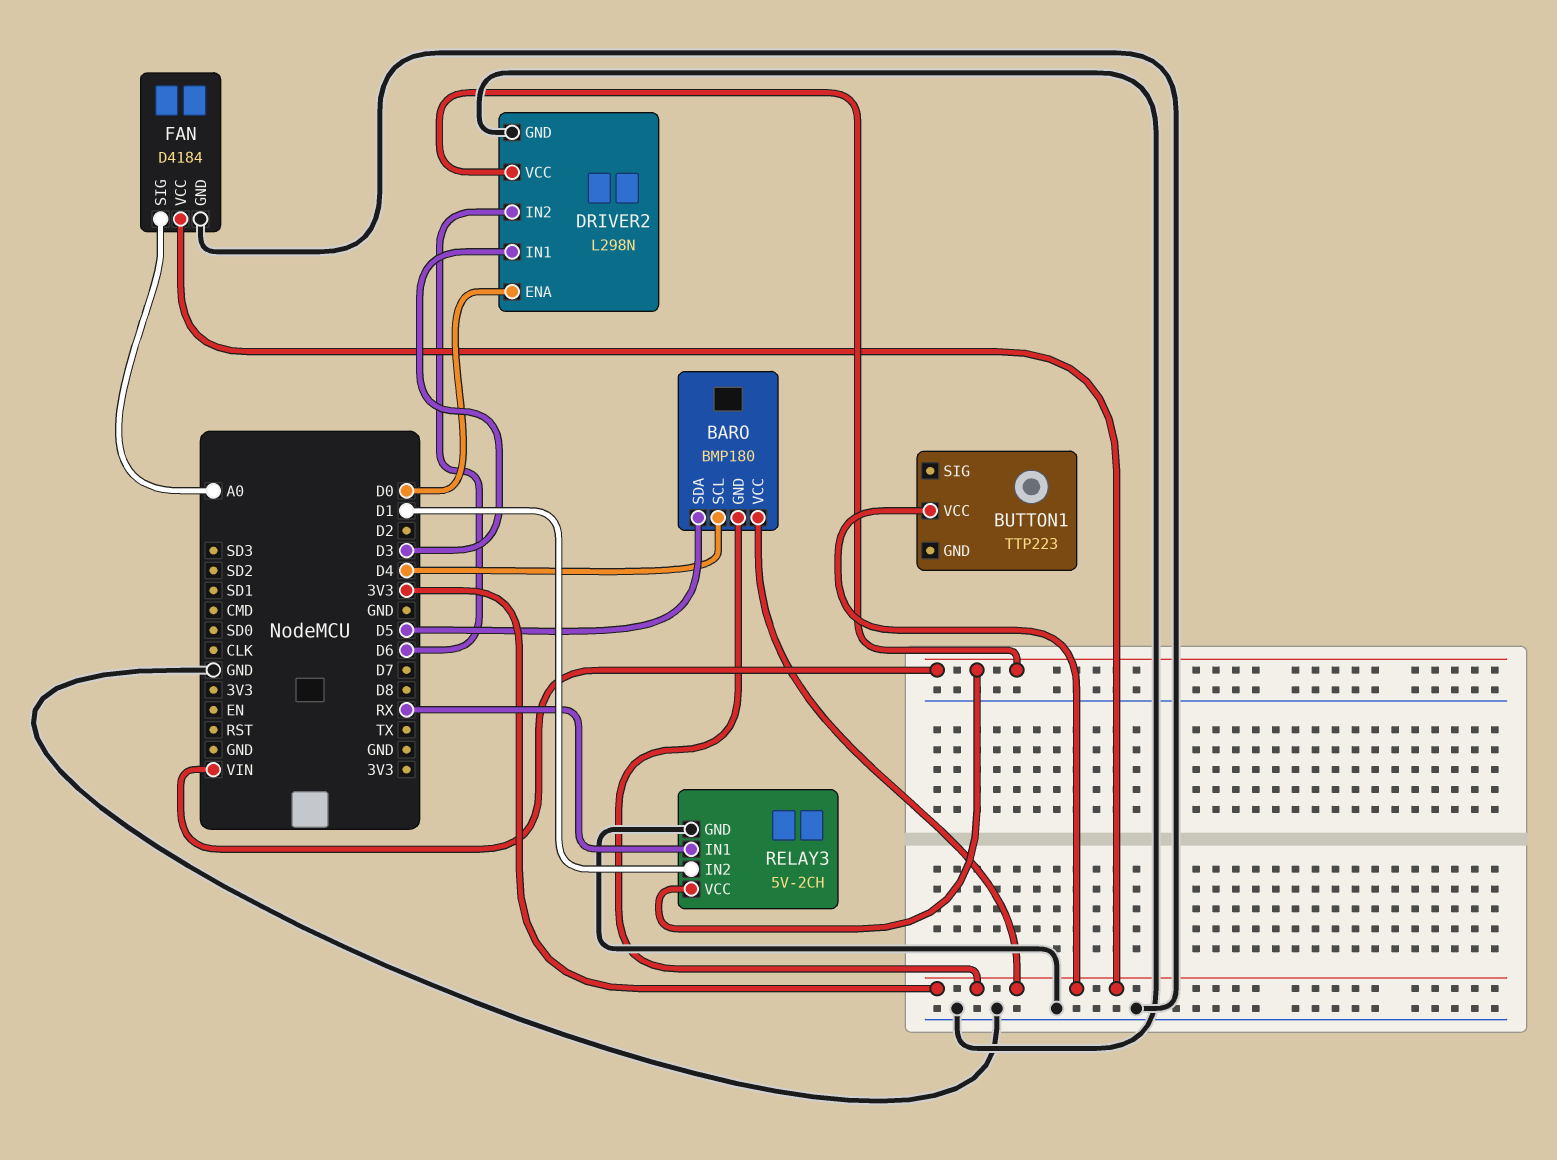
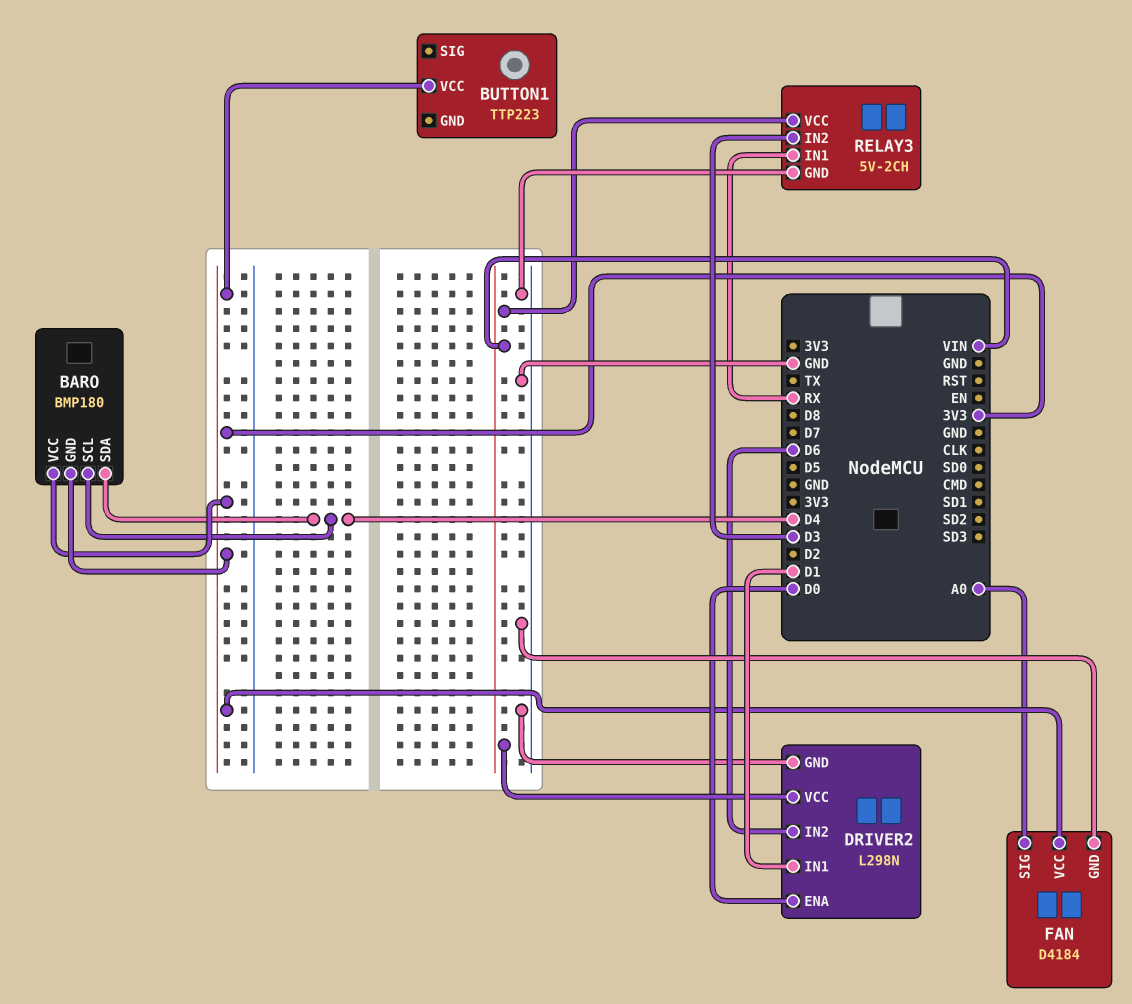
BARO pin SDA: D5 -> D4
DRIVER2 pin IN1: D3 -> D1
RELAY3 pin IN2: D1 -> D3

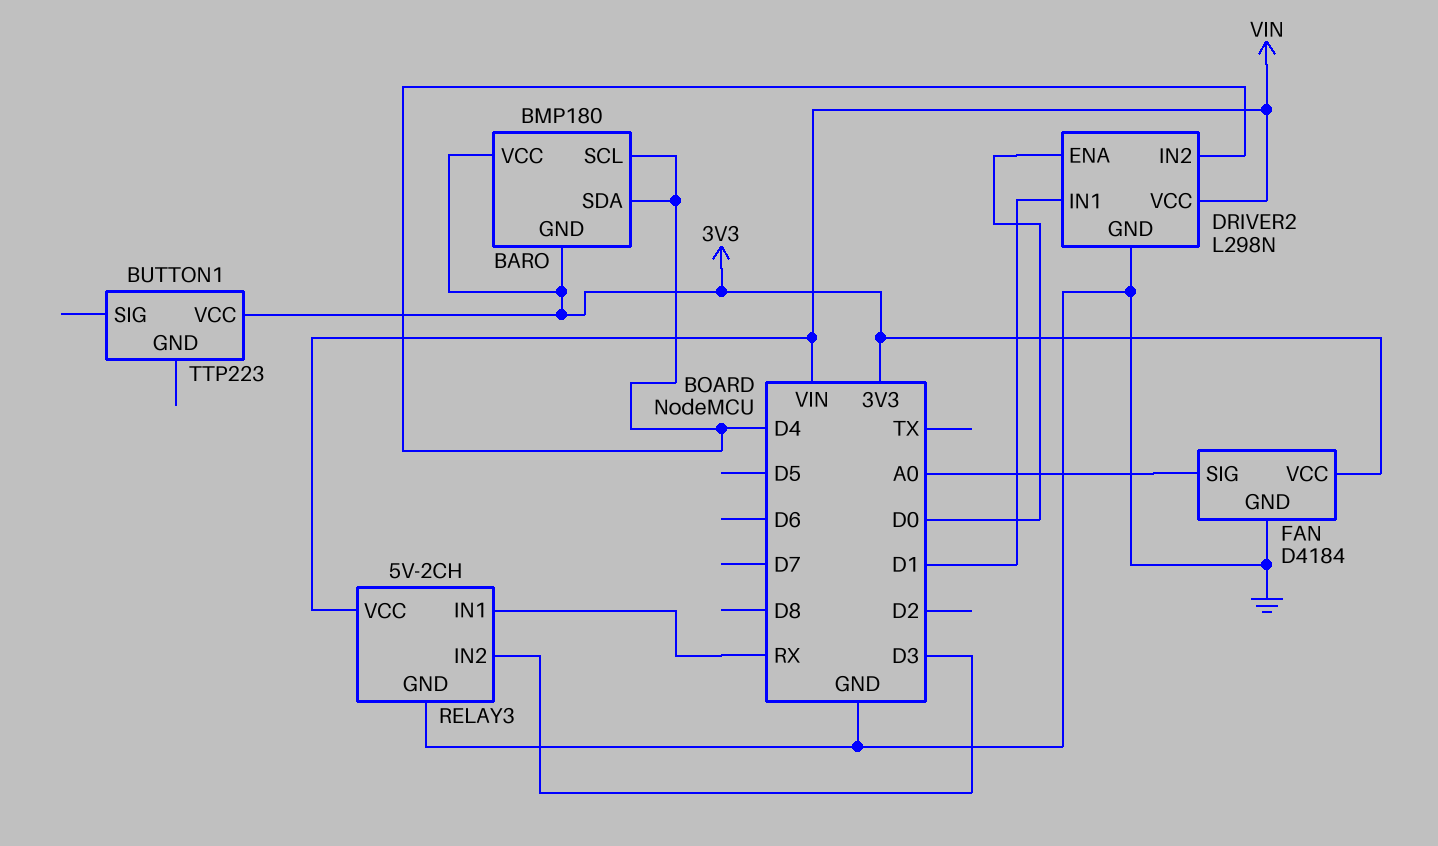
DRIVER2 pin IN2: D6 -> D4

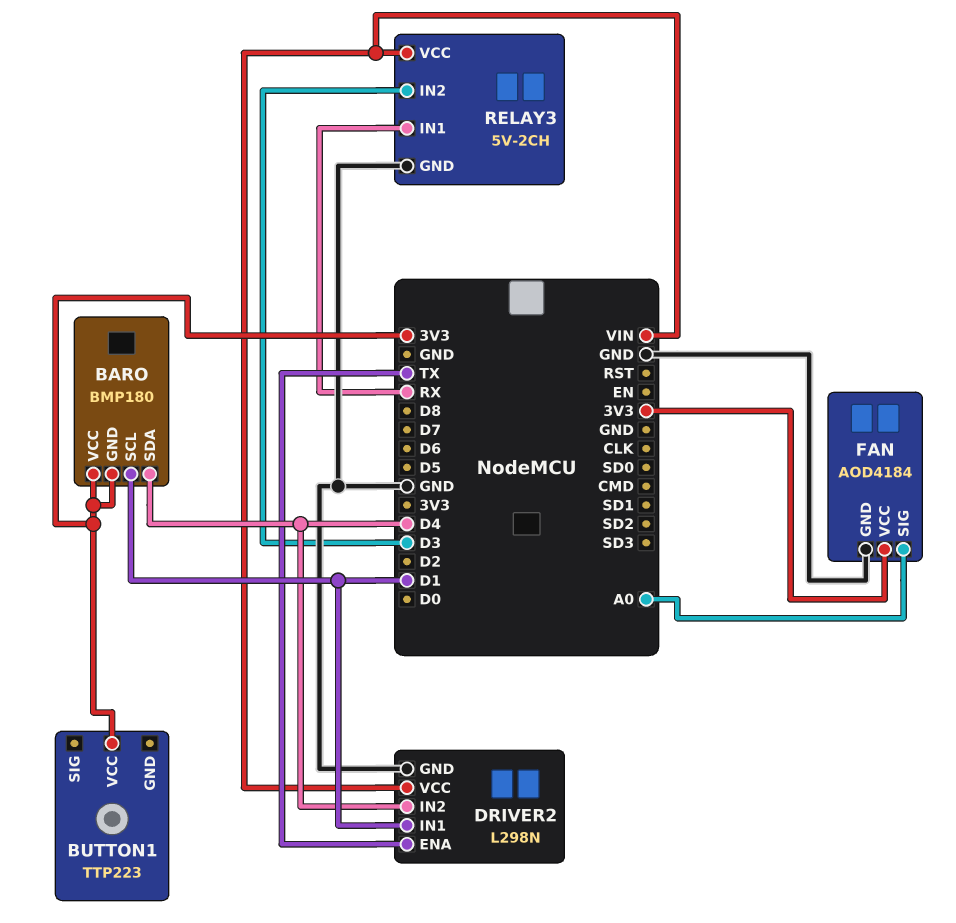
BARO pin SCL: D4 -> D1
DRIVER2 pin ENA: D0 -> TX
FAN: D4184 -> AOD4184

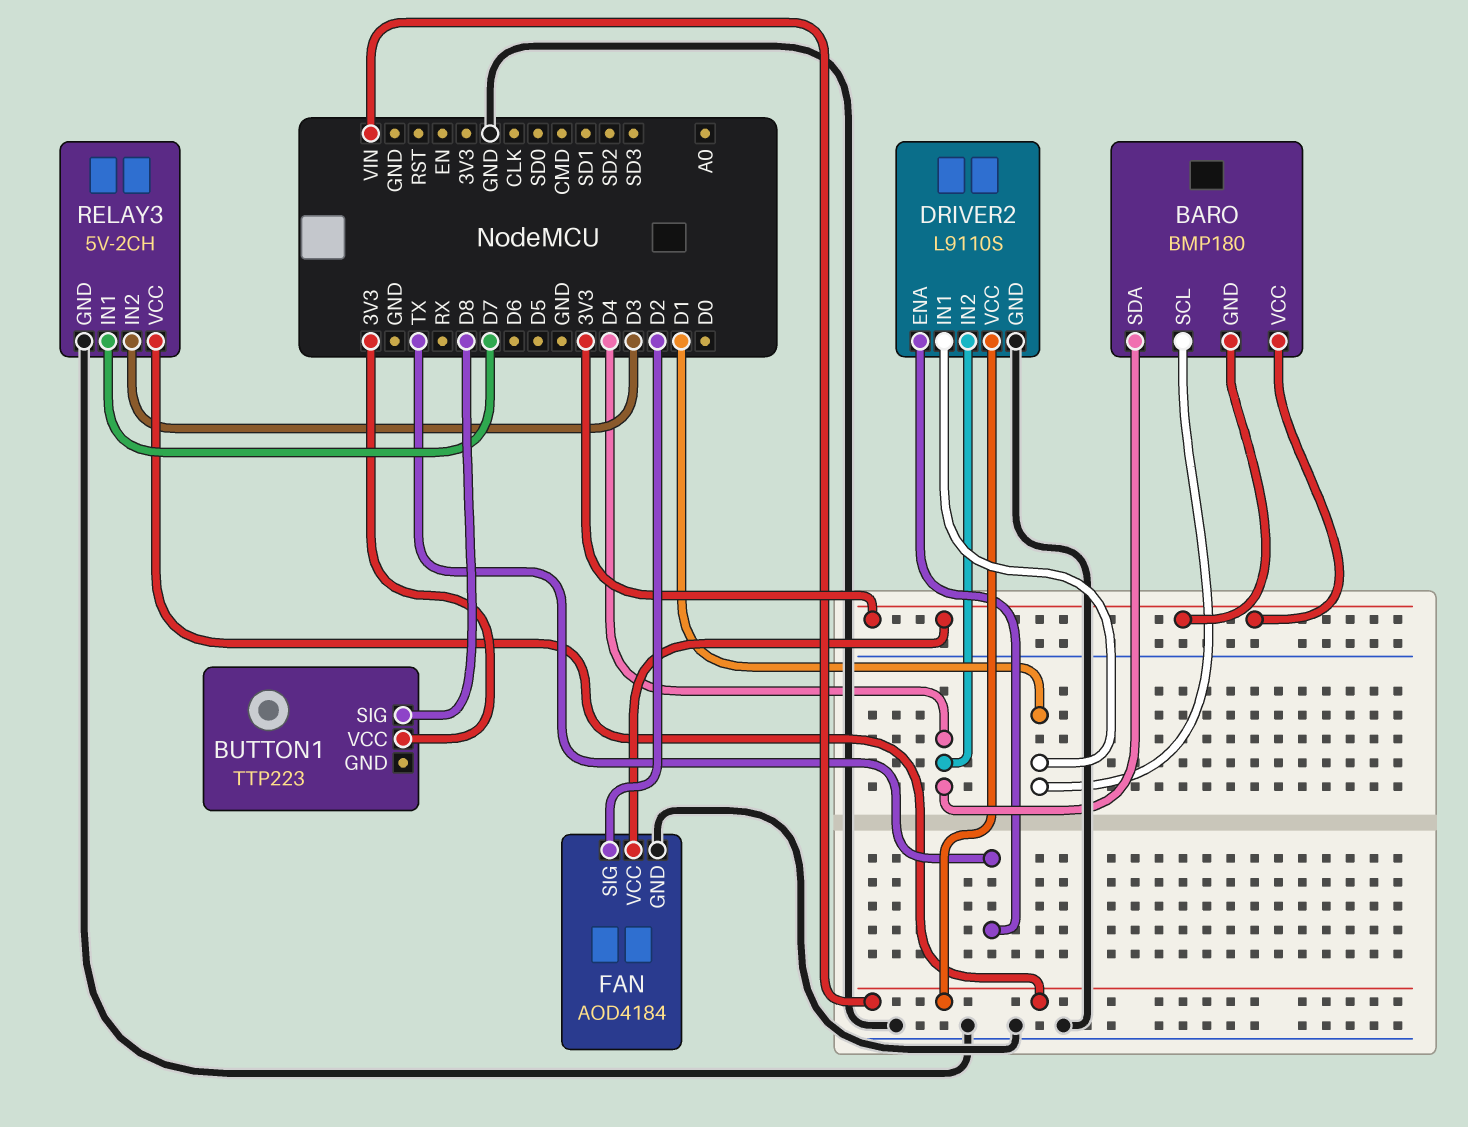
BUTTON1 pin SIG: none -> D8
DRIVER2: L298N -> L9110S
FAN pin SIG: A0 -> D2
RELAY3 pin IN1: RX -> D7

